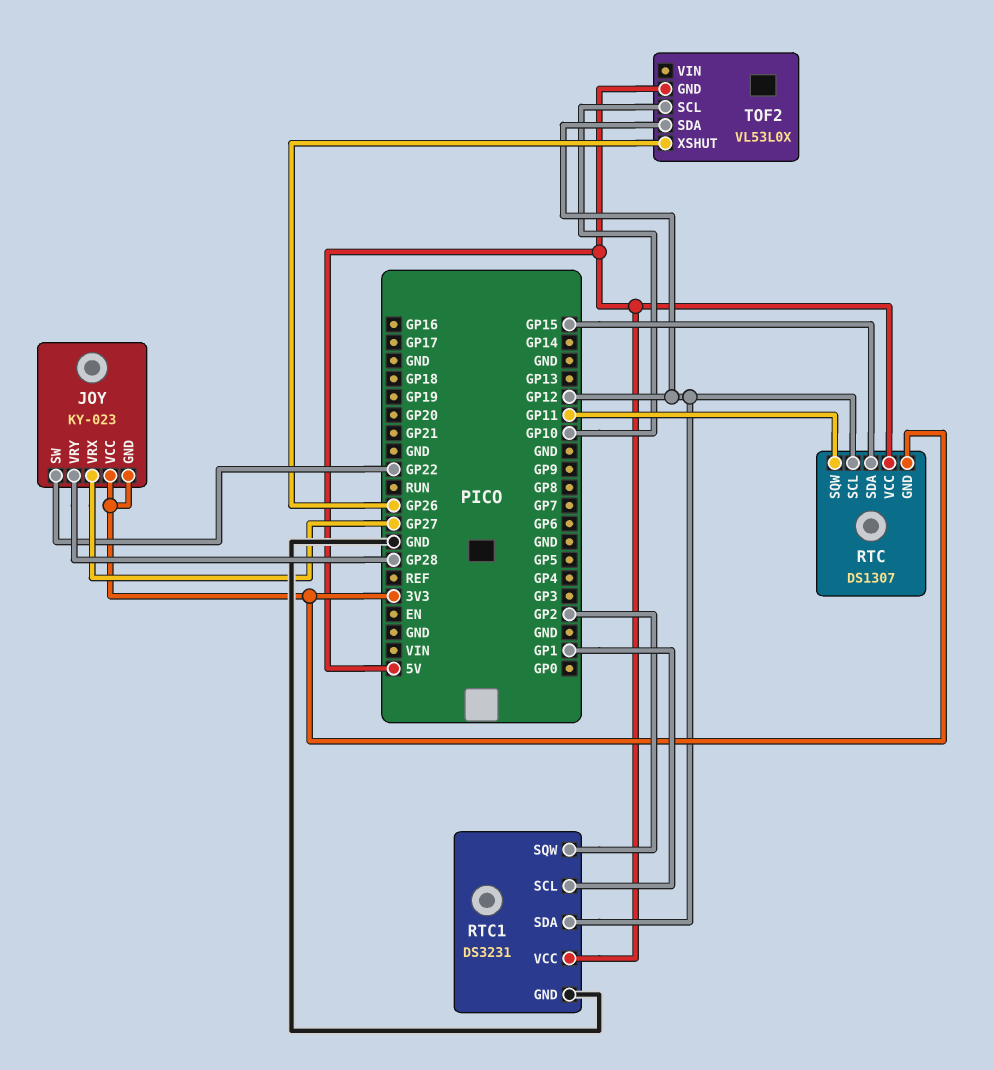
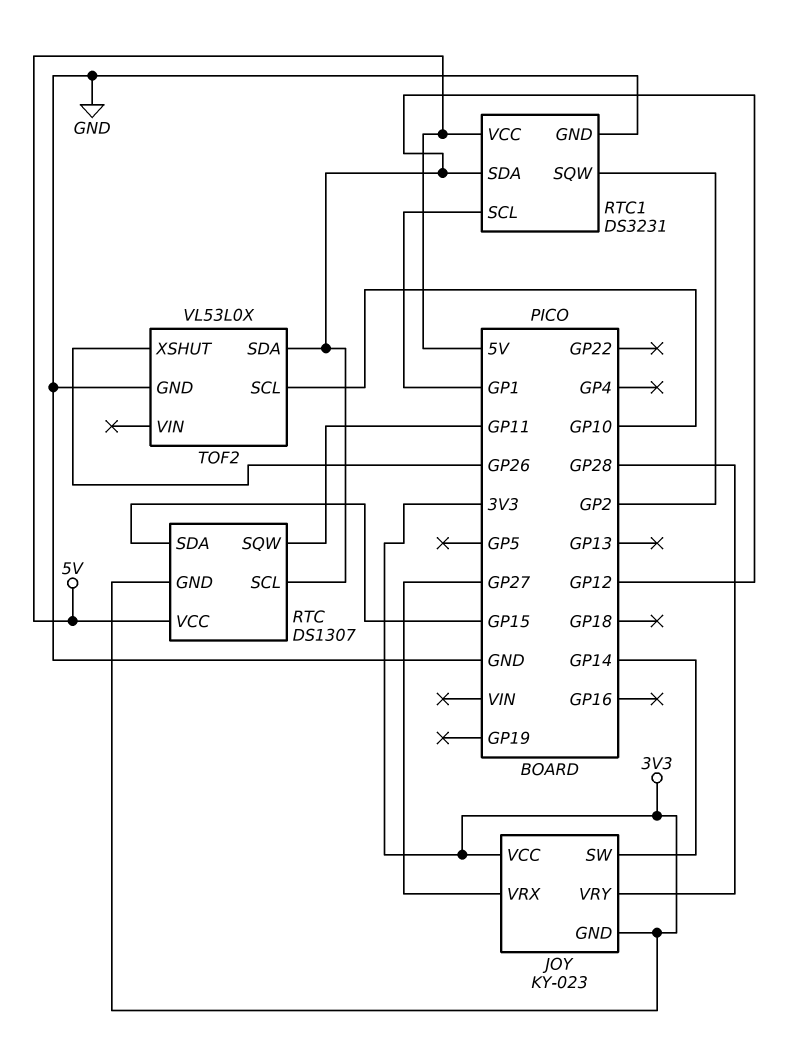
JOY pin SW: GP22 -> GP14
TOF2 pin GND: 5V -> GND

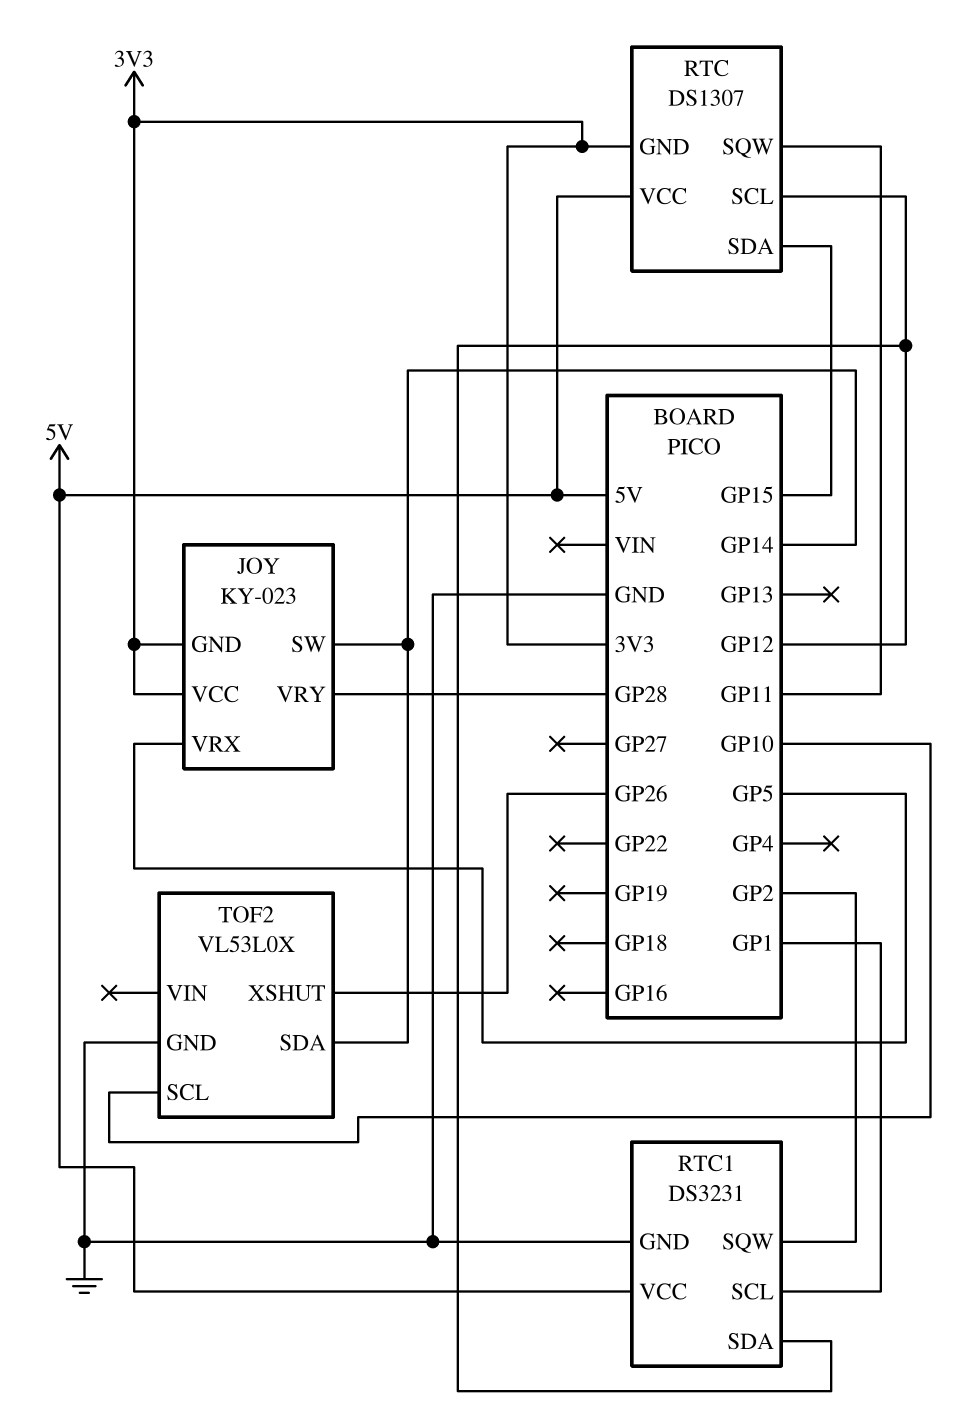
JOY pin VRX: GP27 -> GP5
TOF2 pin SDA: GP12 -> GP14

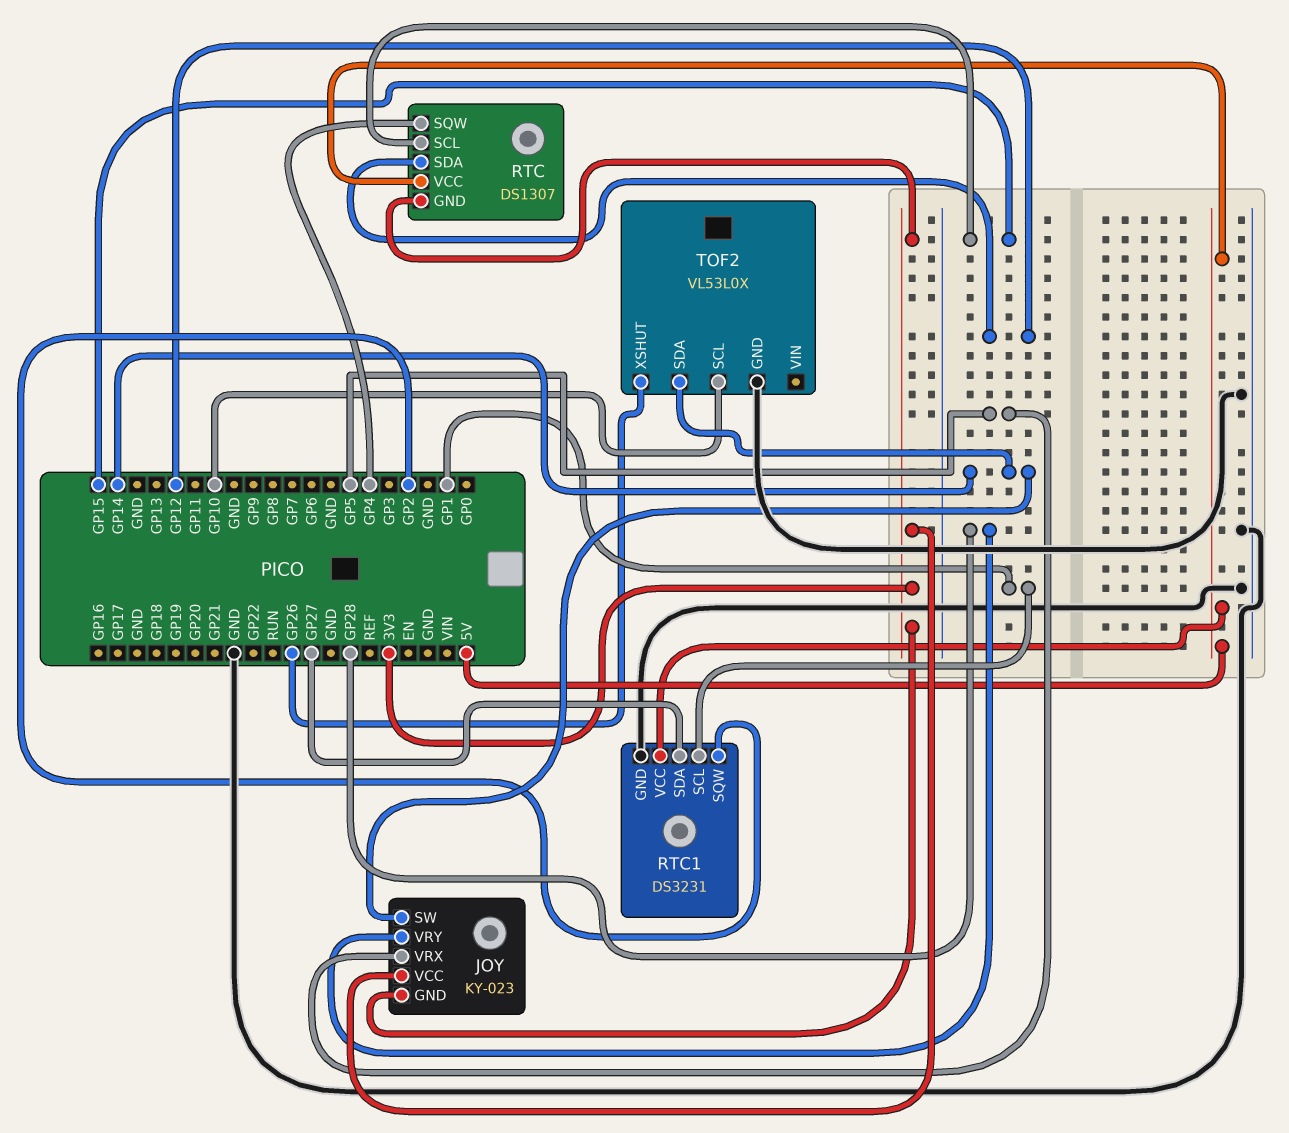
RTC pin SCL: GP12 -> GP15
RTC pin SDA: GP15 -> GP12
RTC pin SQW: GP11 -> GP4
RTC1 pin SDA: GP12 -> GP27

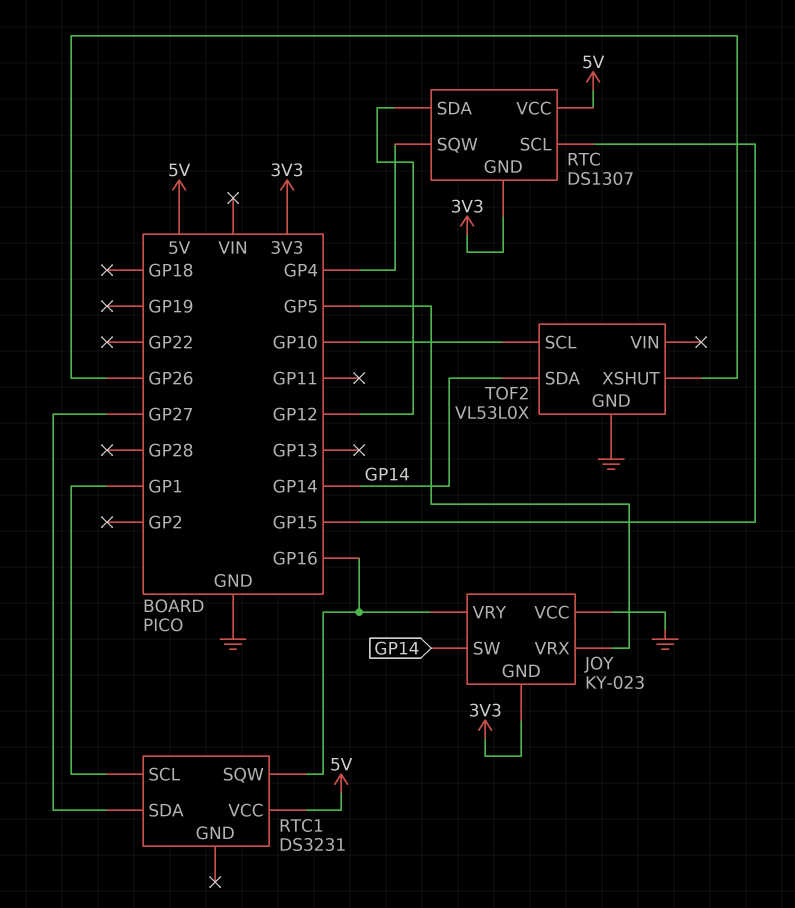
JOY pin VCC: 3V3 -> GND
JOY pin VRY: GP28 -> GP16
RTC1 pin GND: GND -> none
RTC1 pin SQW: GP2 -> GP16

